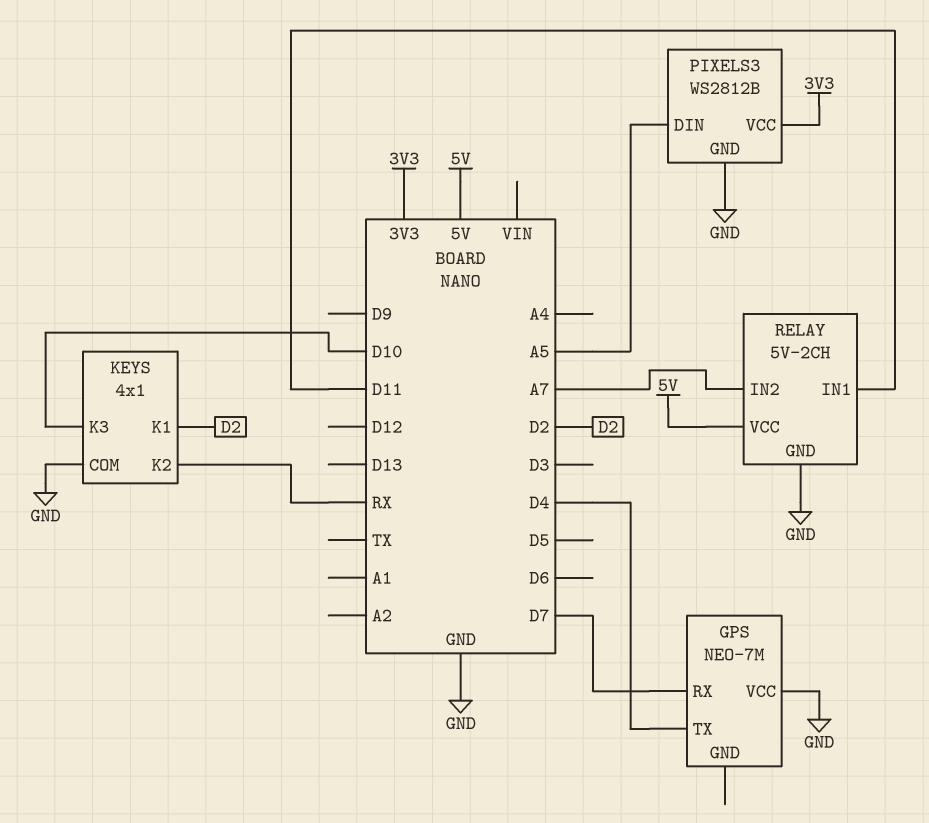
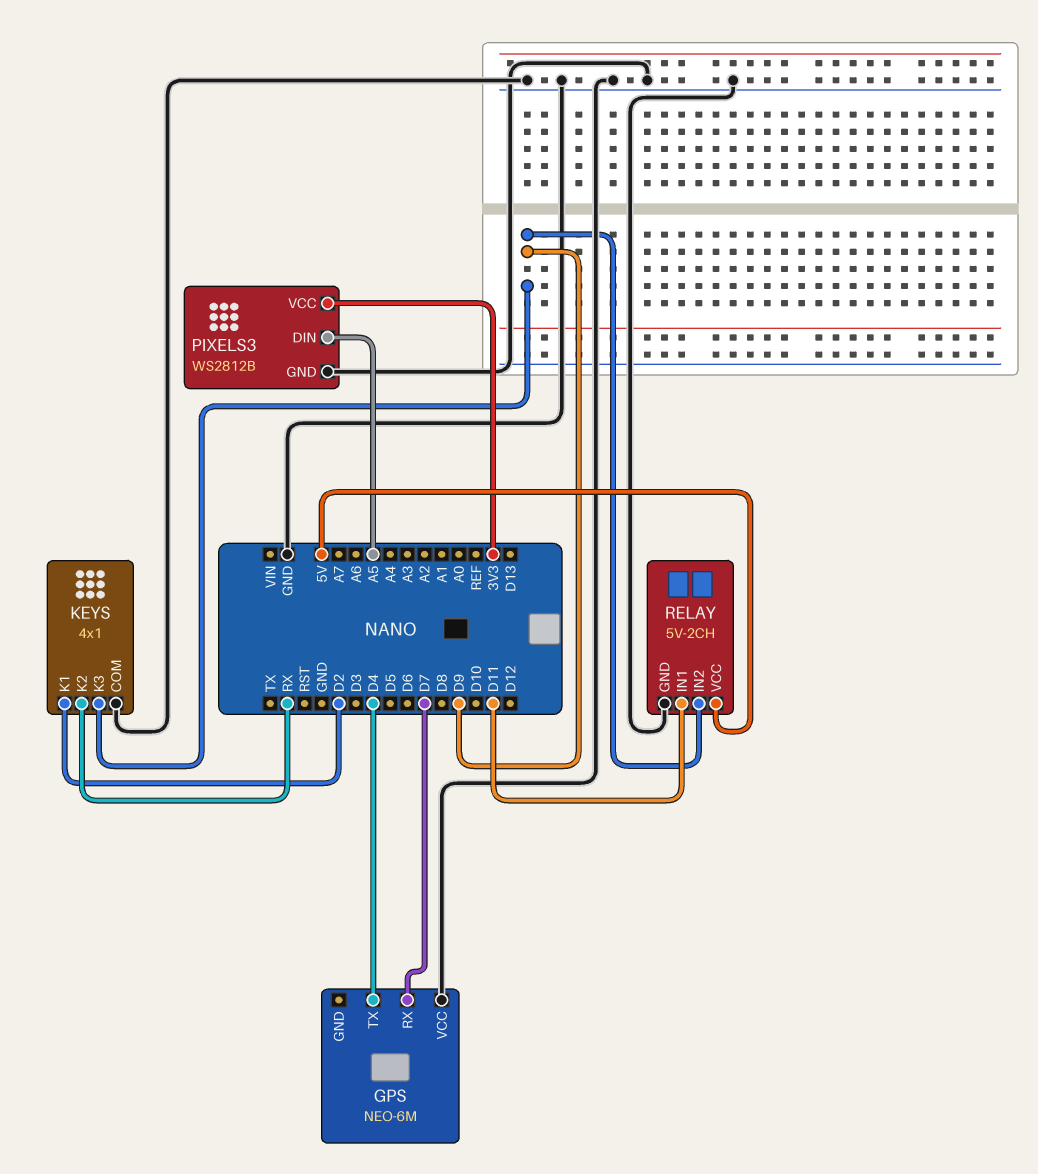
GPS: NEO-7M -> NEO-6M
KEYS pin K3: D10 -> D9
RELAY pin IN2: A7 -> D9

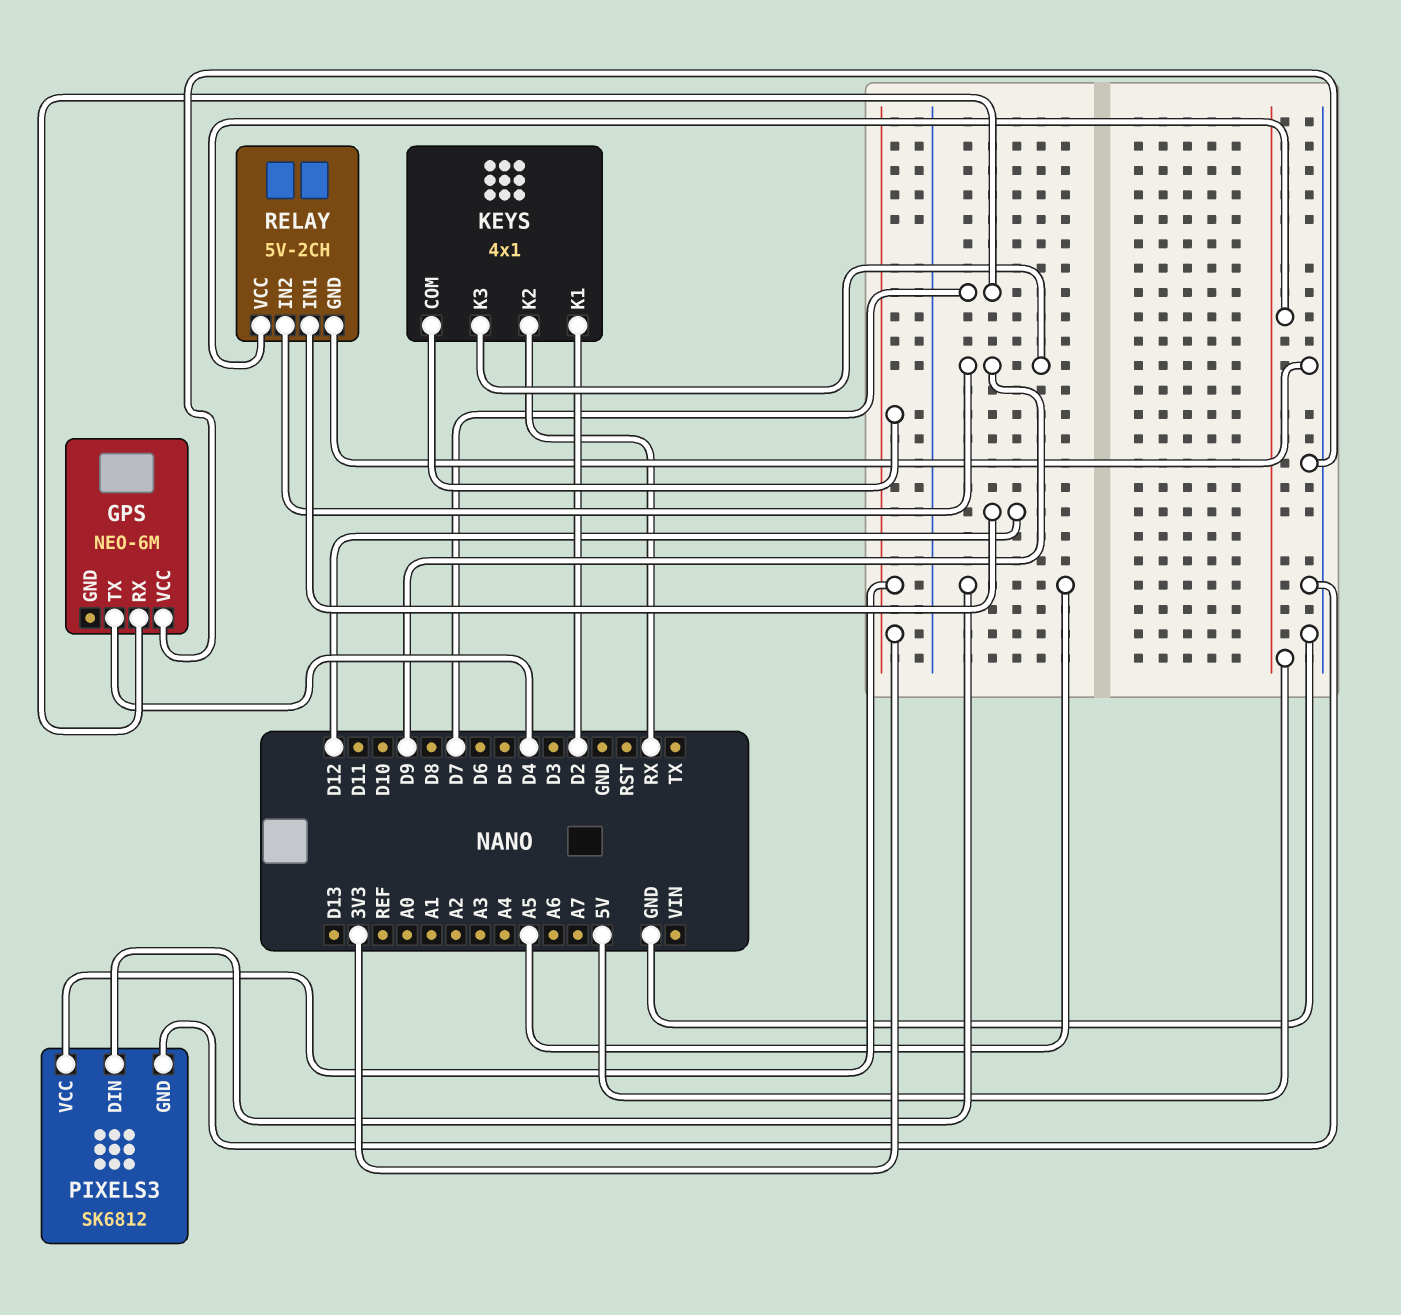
KEYS pin COM: GND -> 3V3
PIXELS3: WS2812B -> SK6812
RELAY pin IN1: D11 -> D12

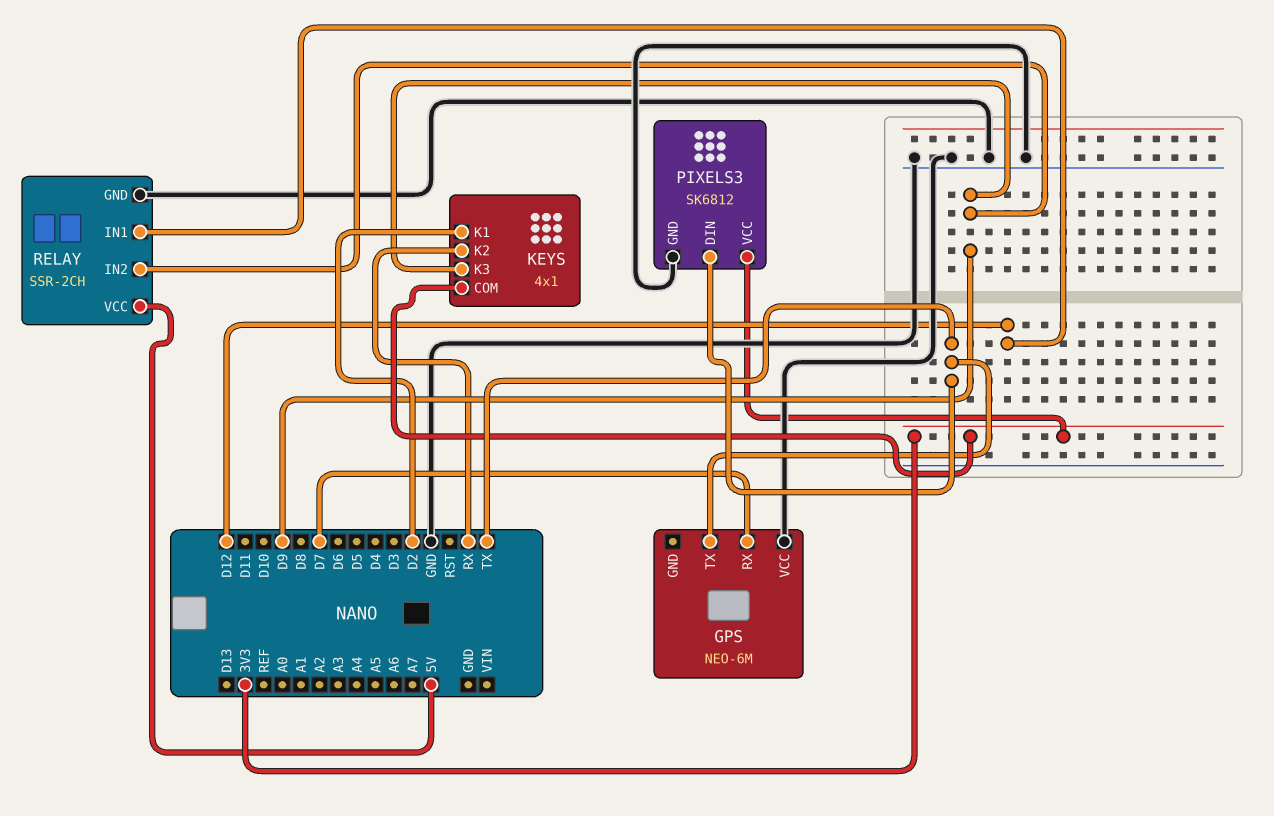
GPS pin TX: D4 -> TX
PIXELS3 pin DIN: A5 -> TX
RELAY: 5V-2CH -> SSR-2CH

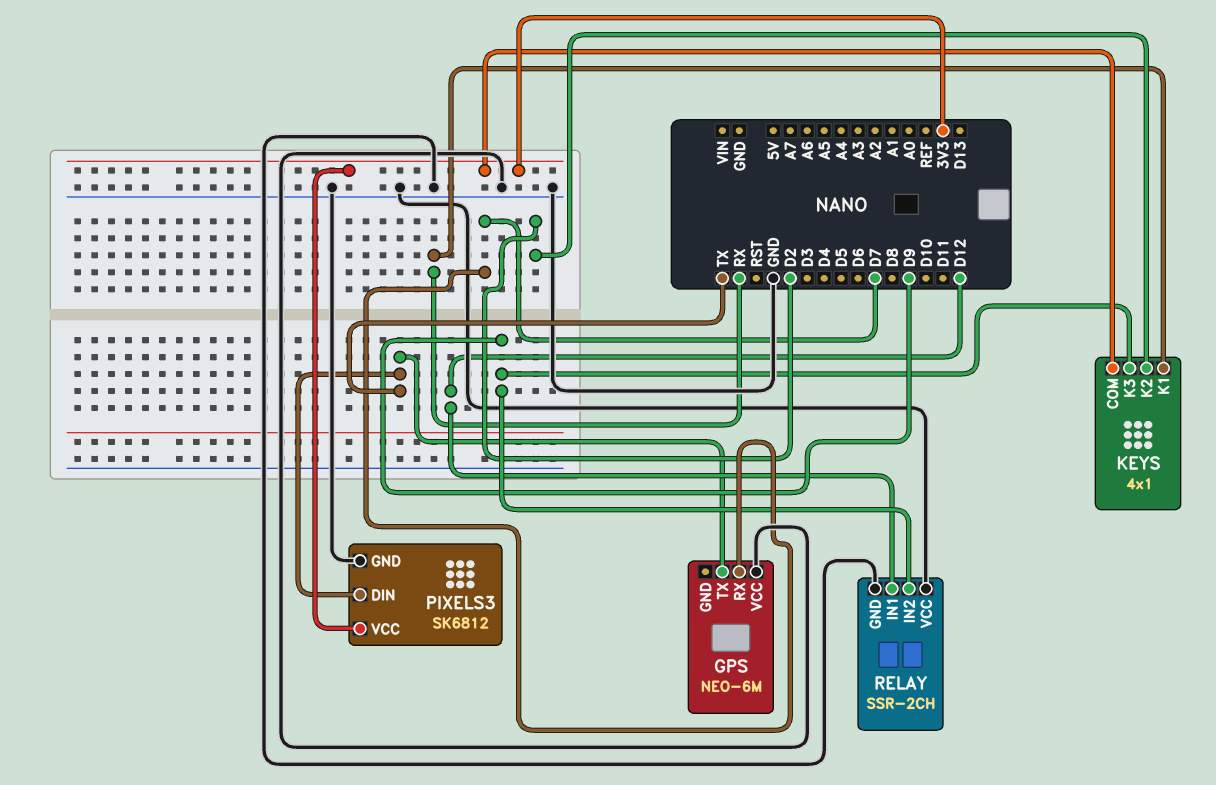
KEYS pin K1: D2 -> RX
KEYS pin K2: RX -> D2
RELAY pin VCC: 5V -> GND

